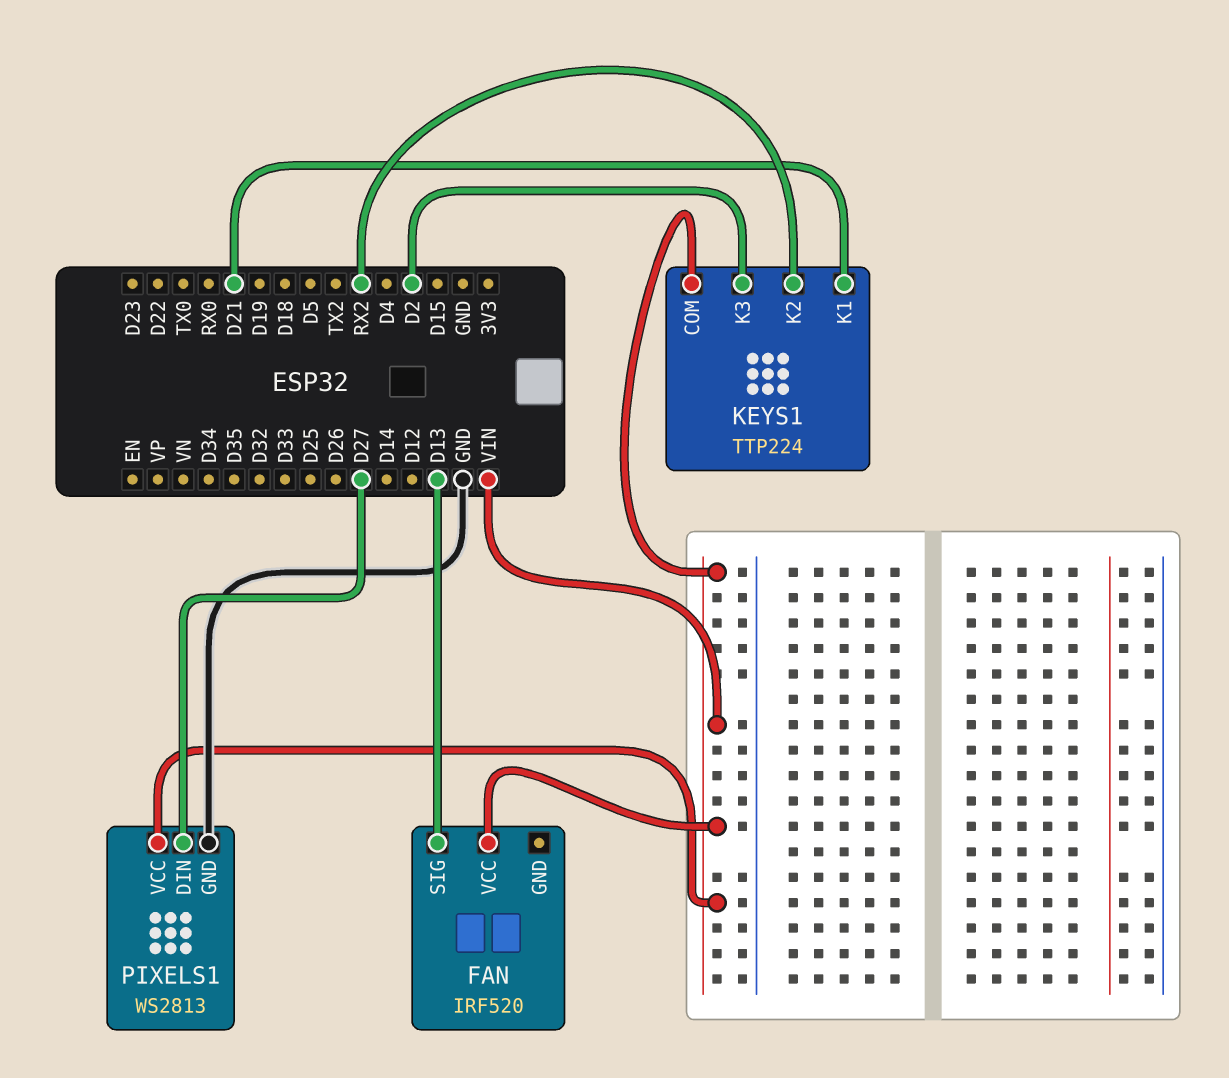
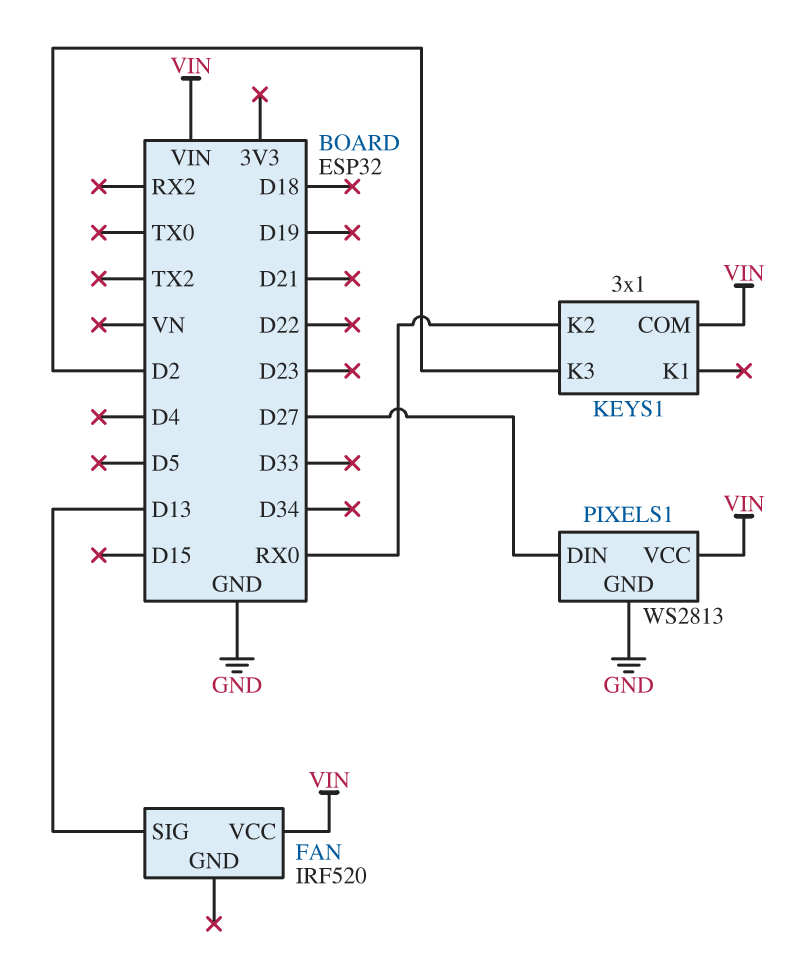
KEYS1: TTP224 -> 3x1
KEYS1 pin K1: D21 -> none
KEYS1 pin K2: RX2 -> RX0

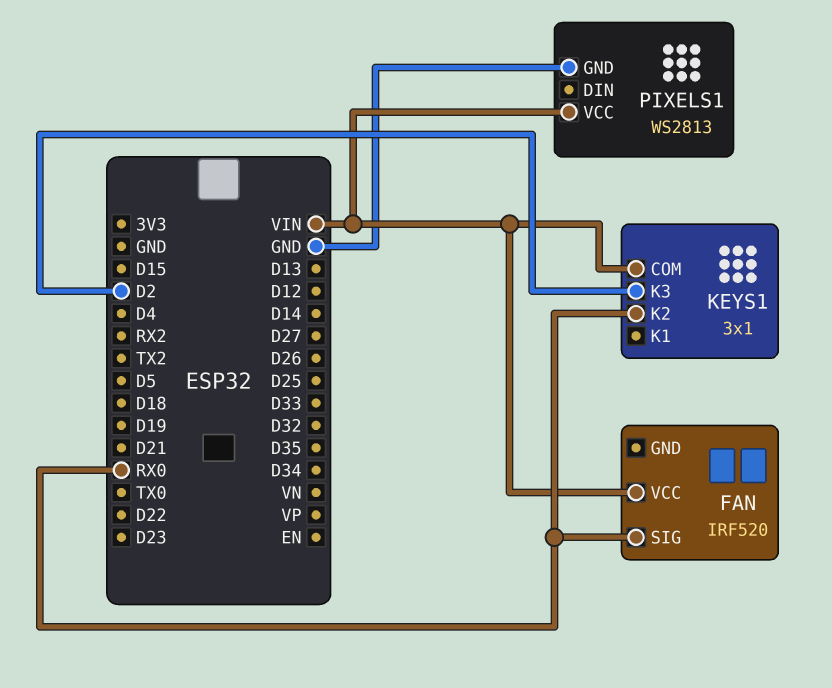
FAN pin SIG: D13 -> RX0
PIXELS1 pin DIN: D27 -> none

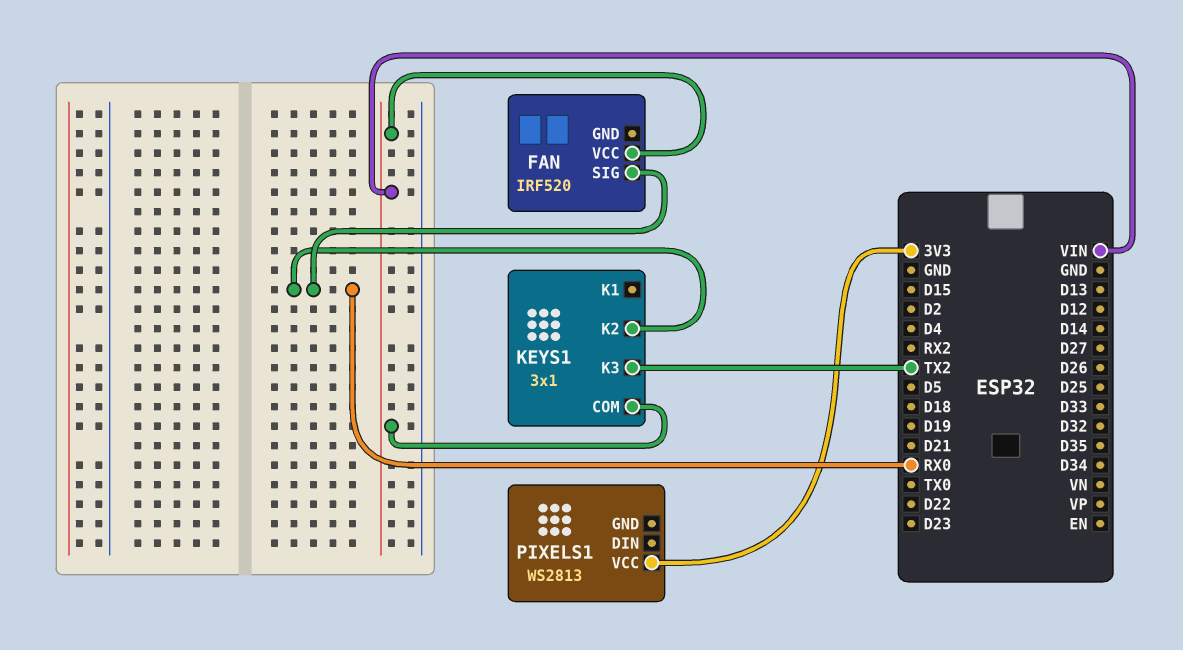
KEYS1 pin K3: D2 -> TX2
PIXELS1 pin GND: GND -> none
PIXELS1 pin VCC: VIN -> 3V3

